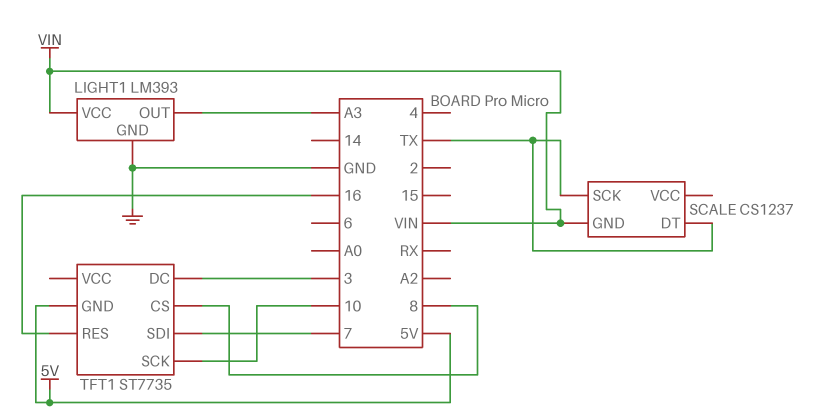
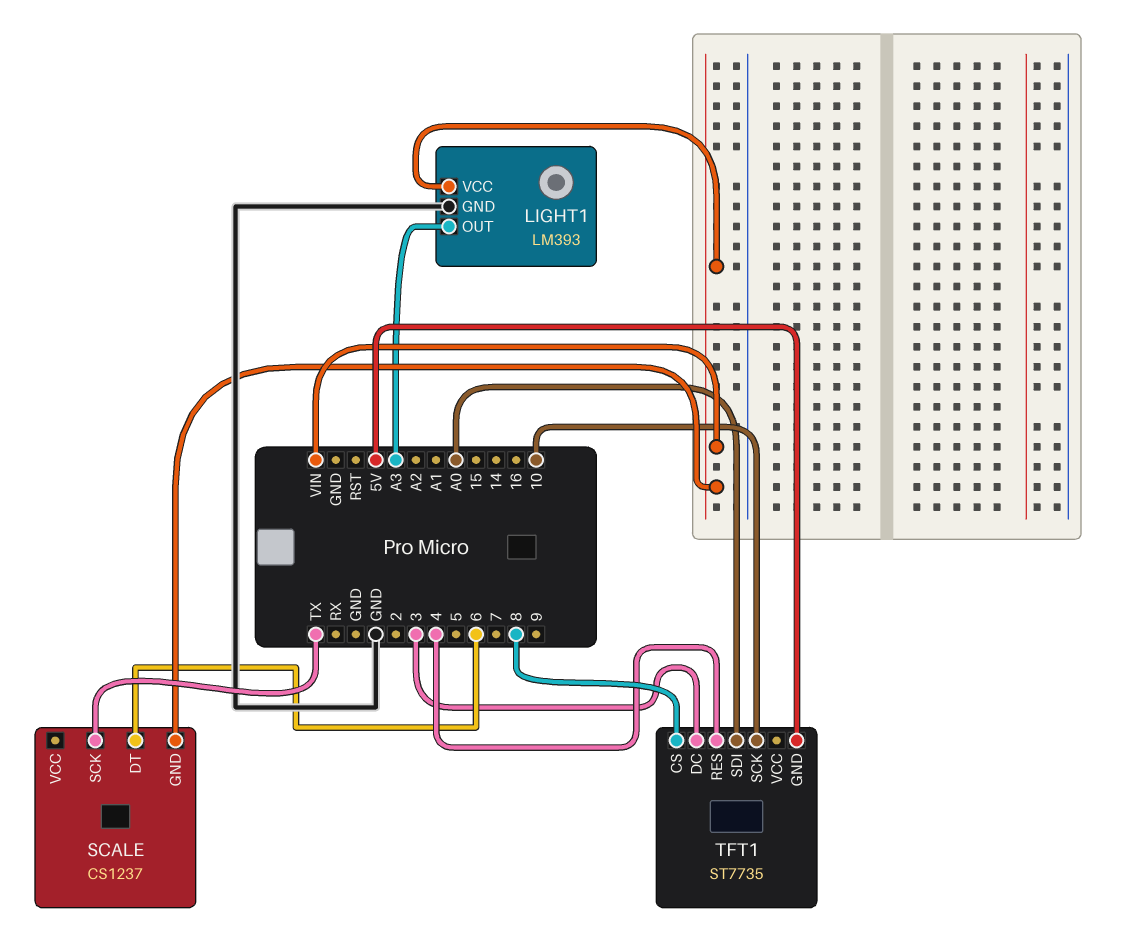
SCALE pin DT: TX -> 6
TFT1 pin RES: 16 -> 4
TFT1 pin SDI: 7 -> A0

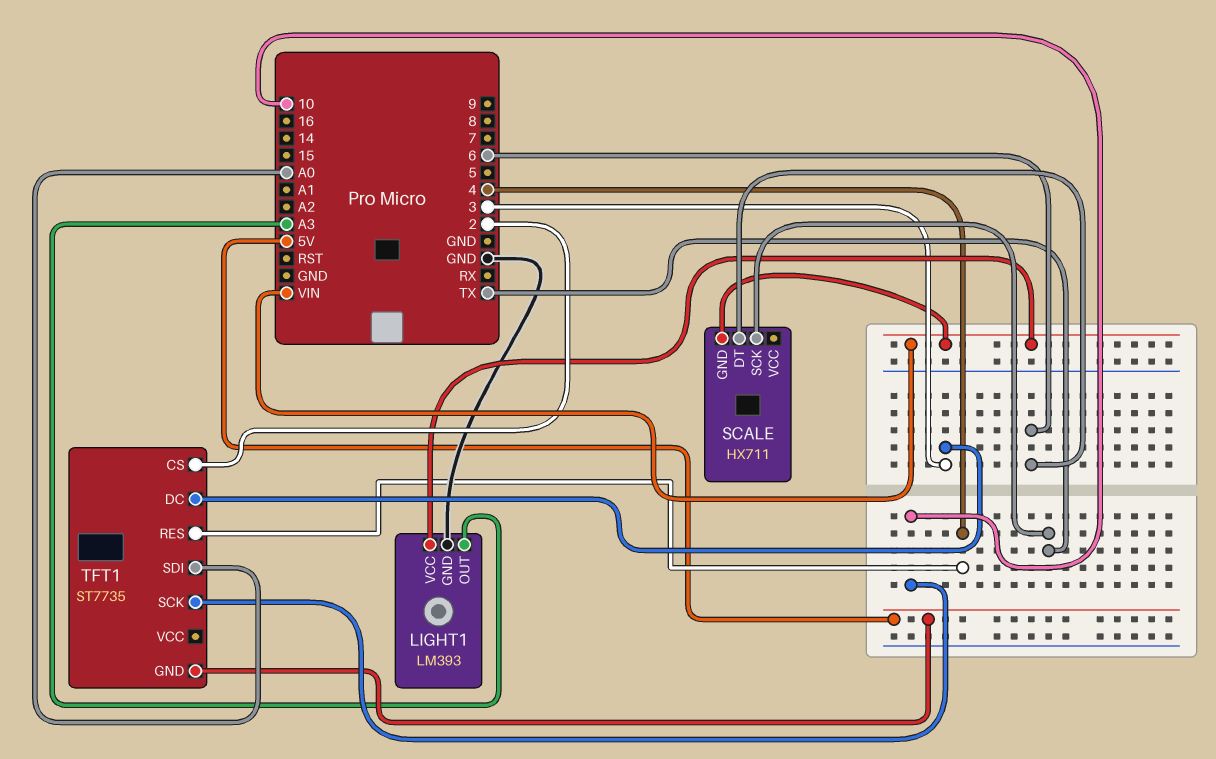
SCALE: CS1237 -> HX711
TFT1 pin CS: 8 -> 2

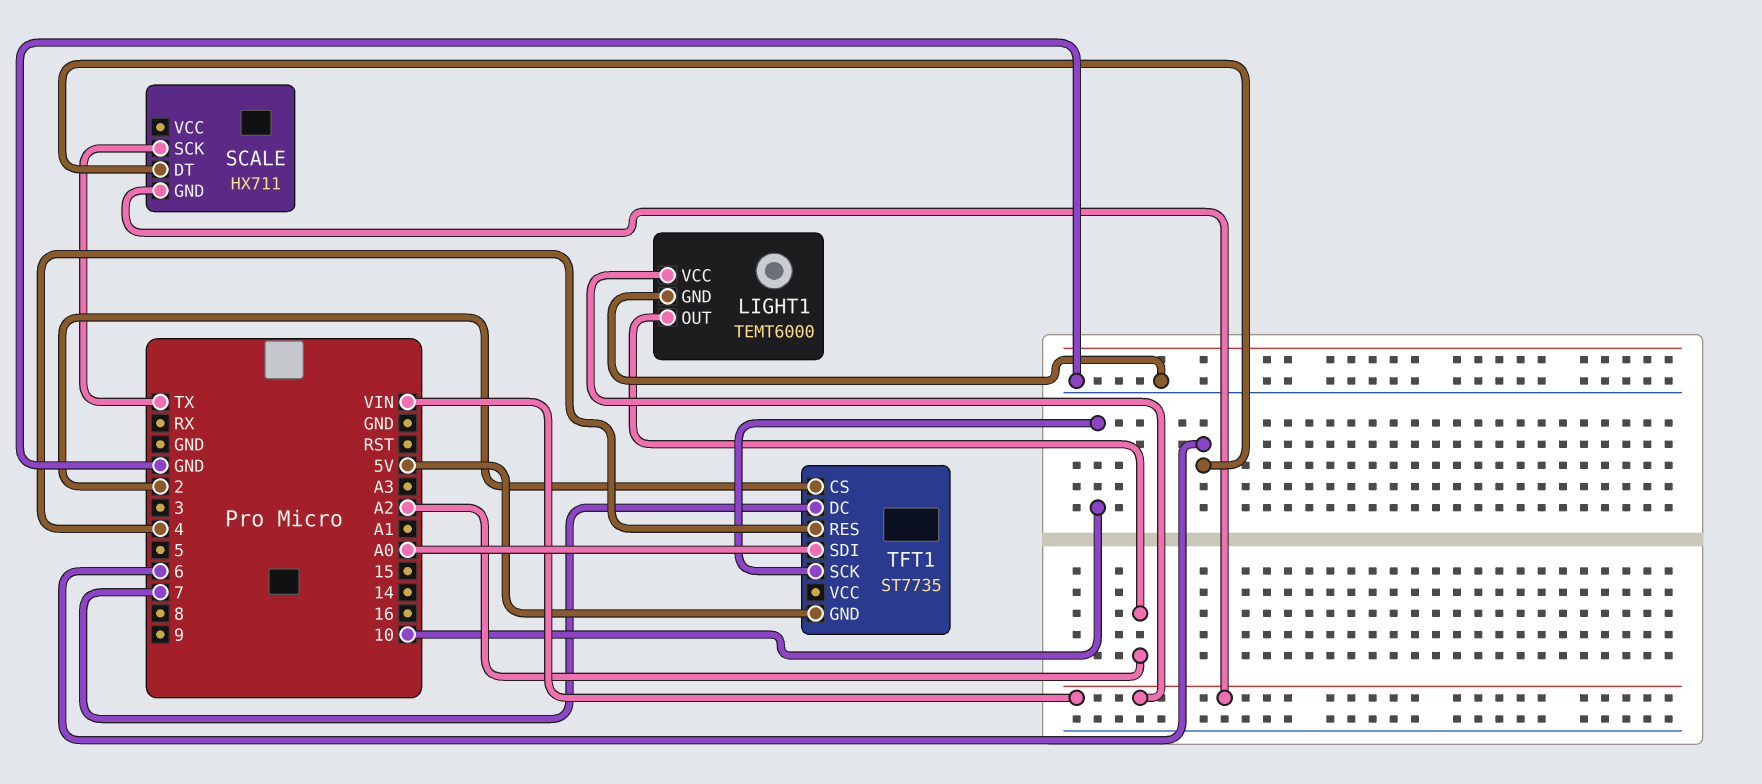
LIGHT1: LM393 -> TEMT6000
LIGHT1 pin OUT: A3 -> A2
TFT1 pin DC: 3 -> 7

